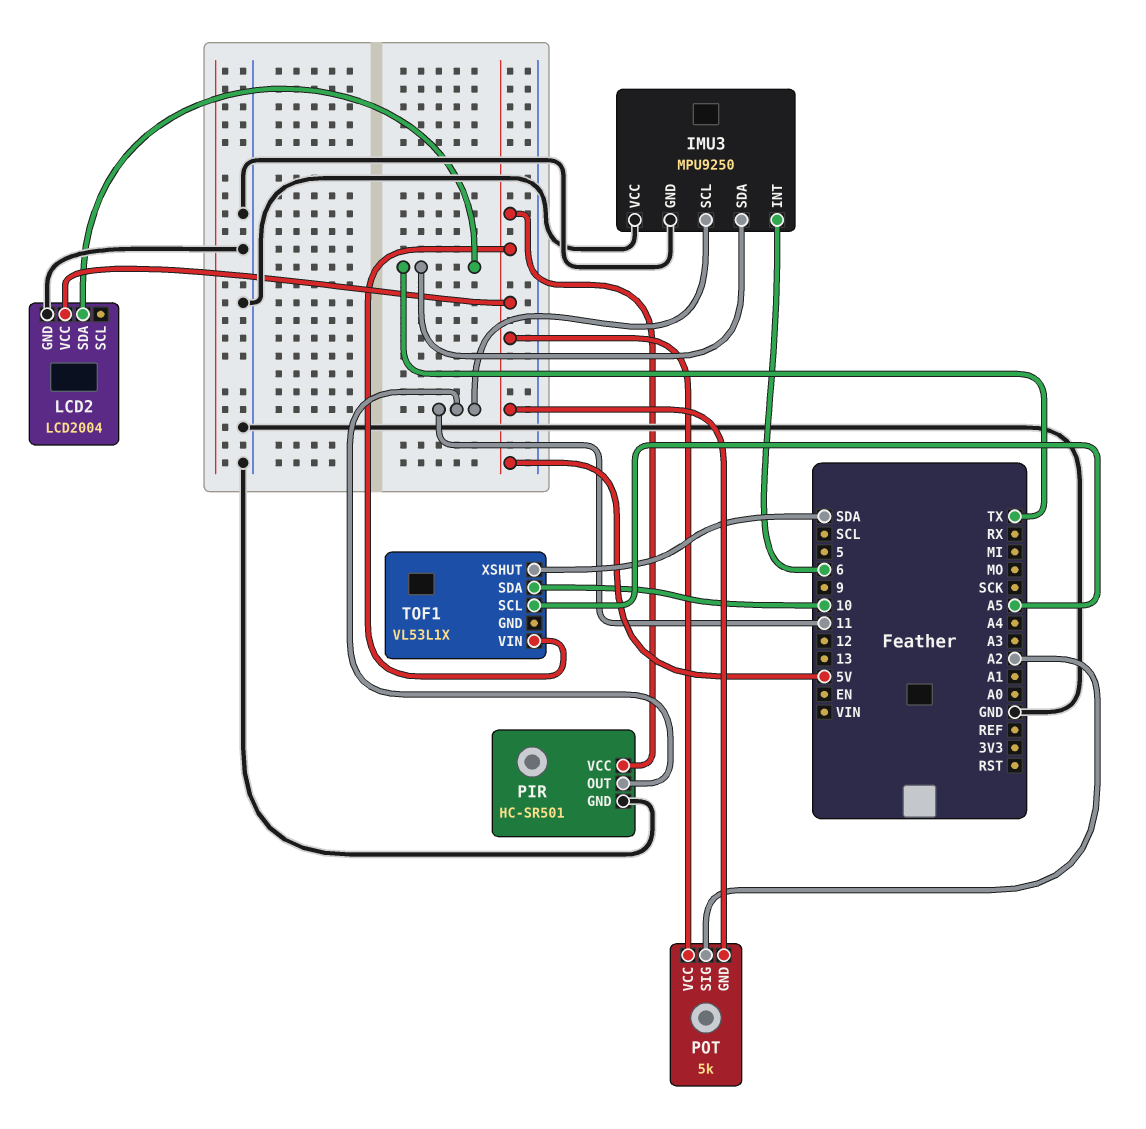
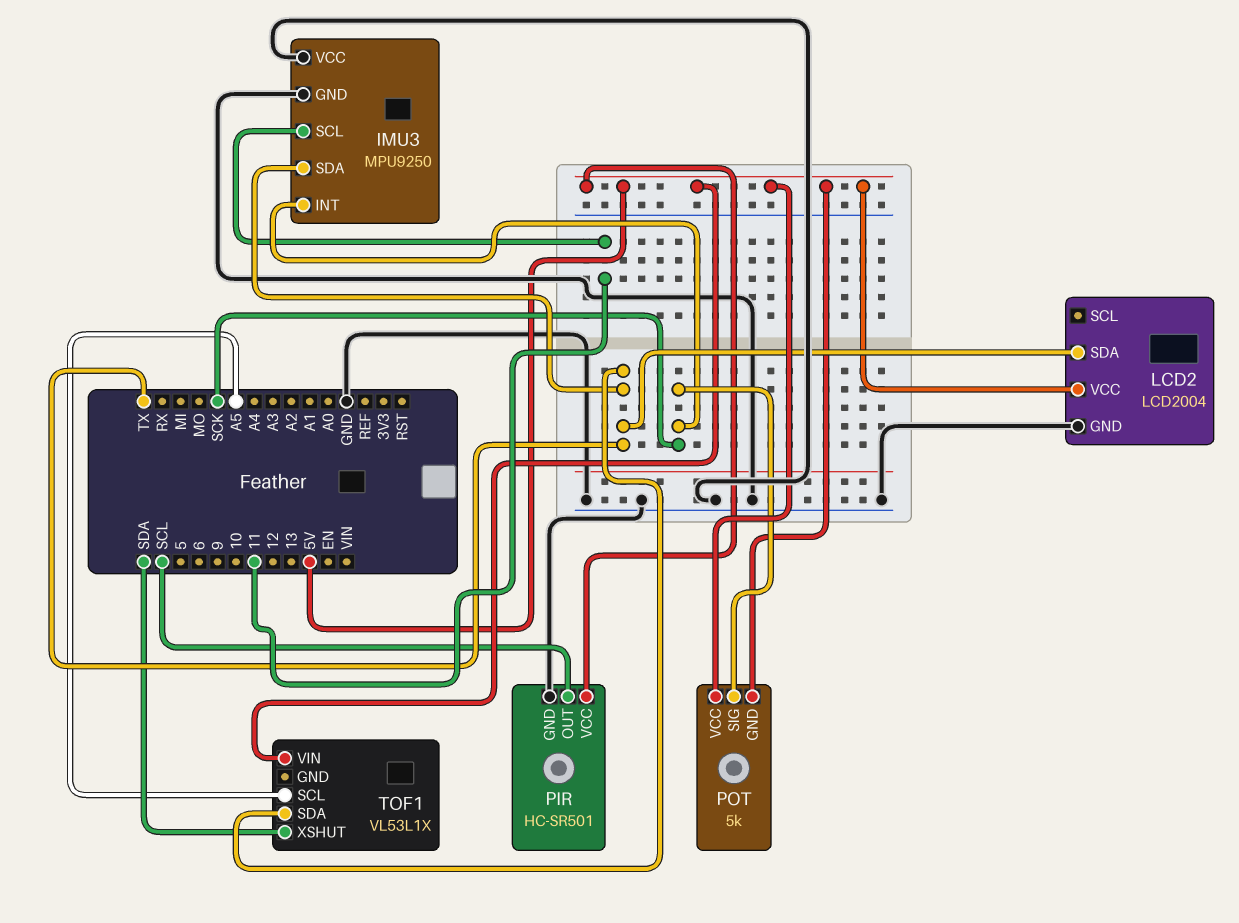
IMU3 pin INT: 6 -> SCK
PIR pin OUT: 11 -> SCL
POT pin SIG: A2 -> SCK
TOF1 pin SDA: 10 -> TX

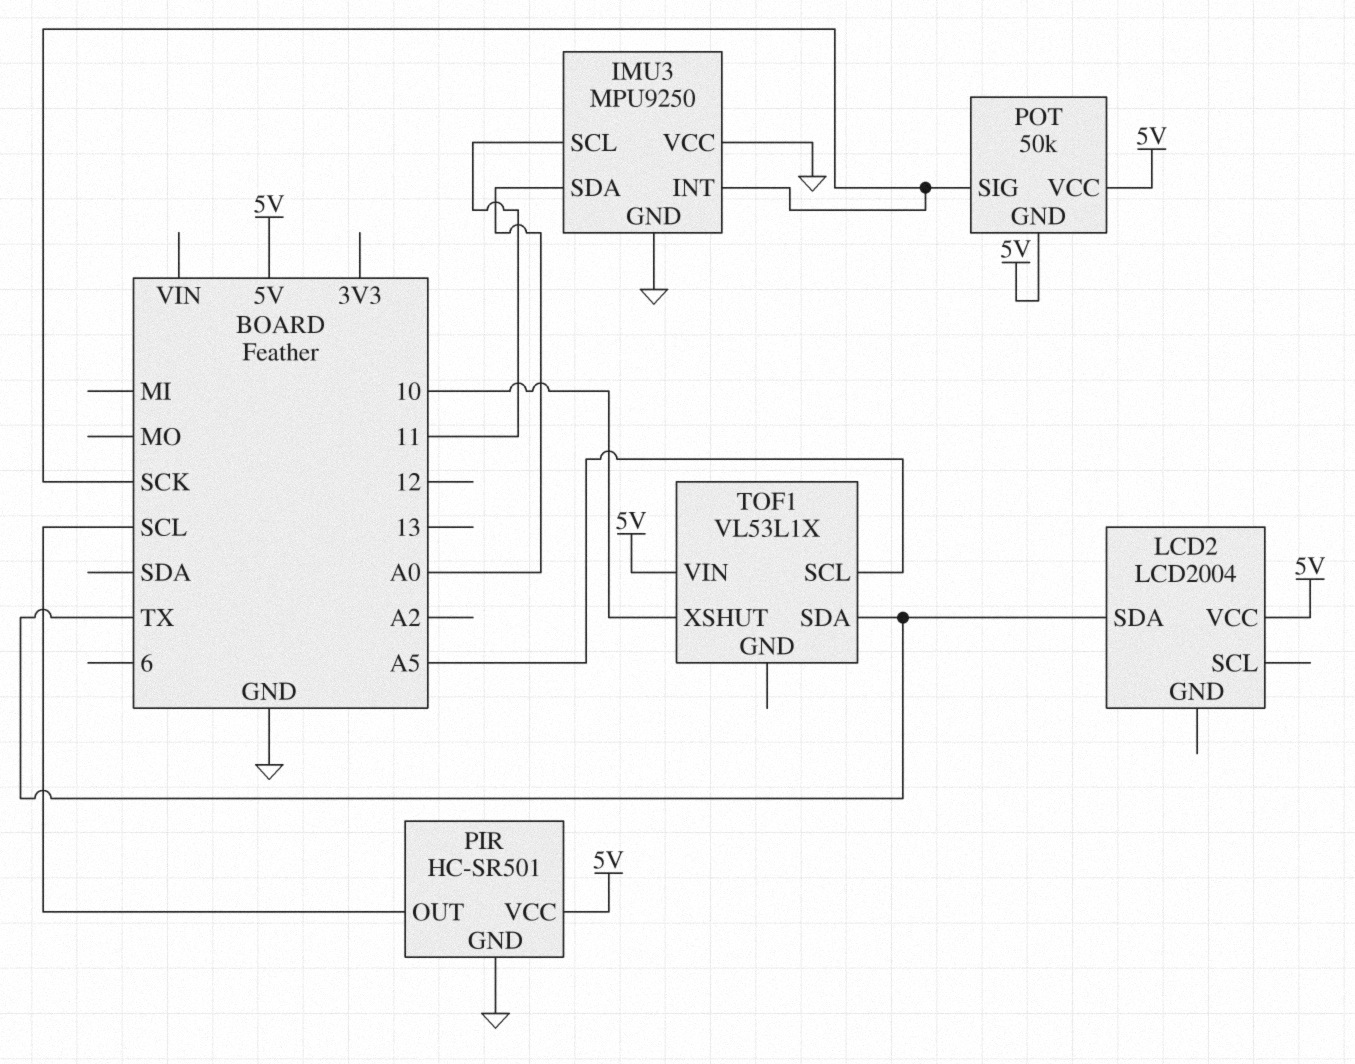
IMU3 pin SDA: TX -> A0
LCD2 pin GND: GND -> none
POT: 5k -> 50k
TOF1 pin XSHUT: SDA -> 10

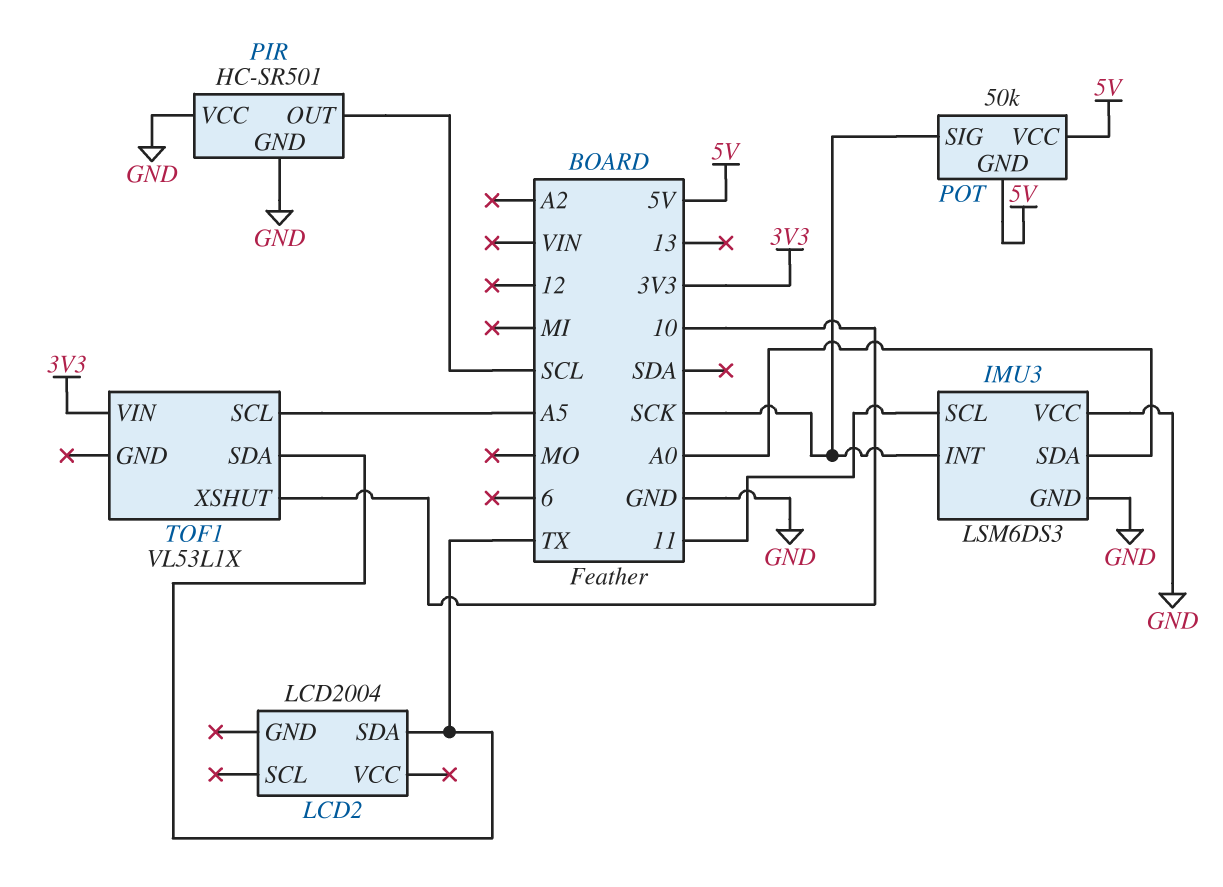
IMU3: MPU9250 -> LSM6DS3
LCD2 pin VCC: 5V -> none
PIR pin VCC: 5V -> GND
TOF1 pin VIN: 5V -> 3V3

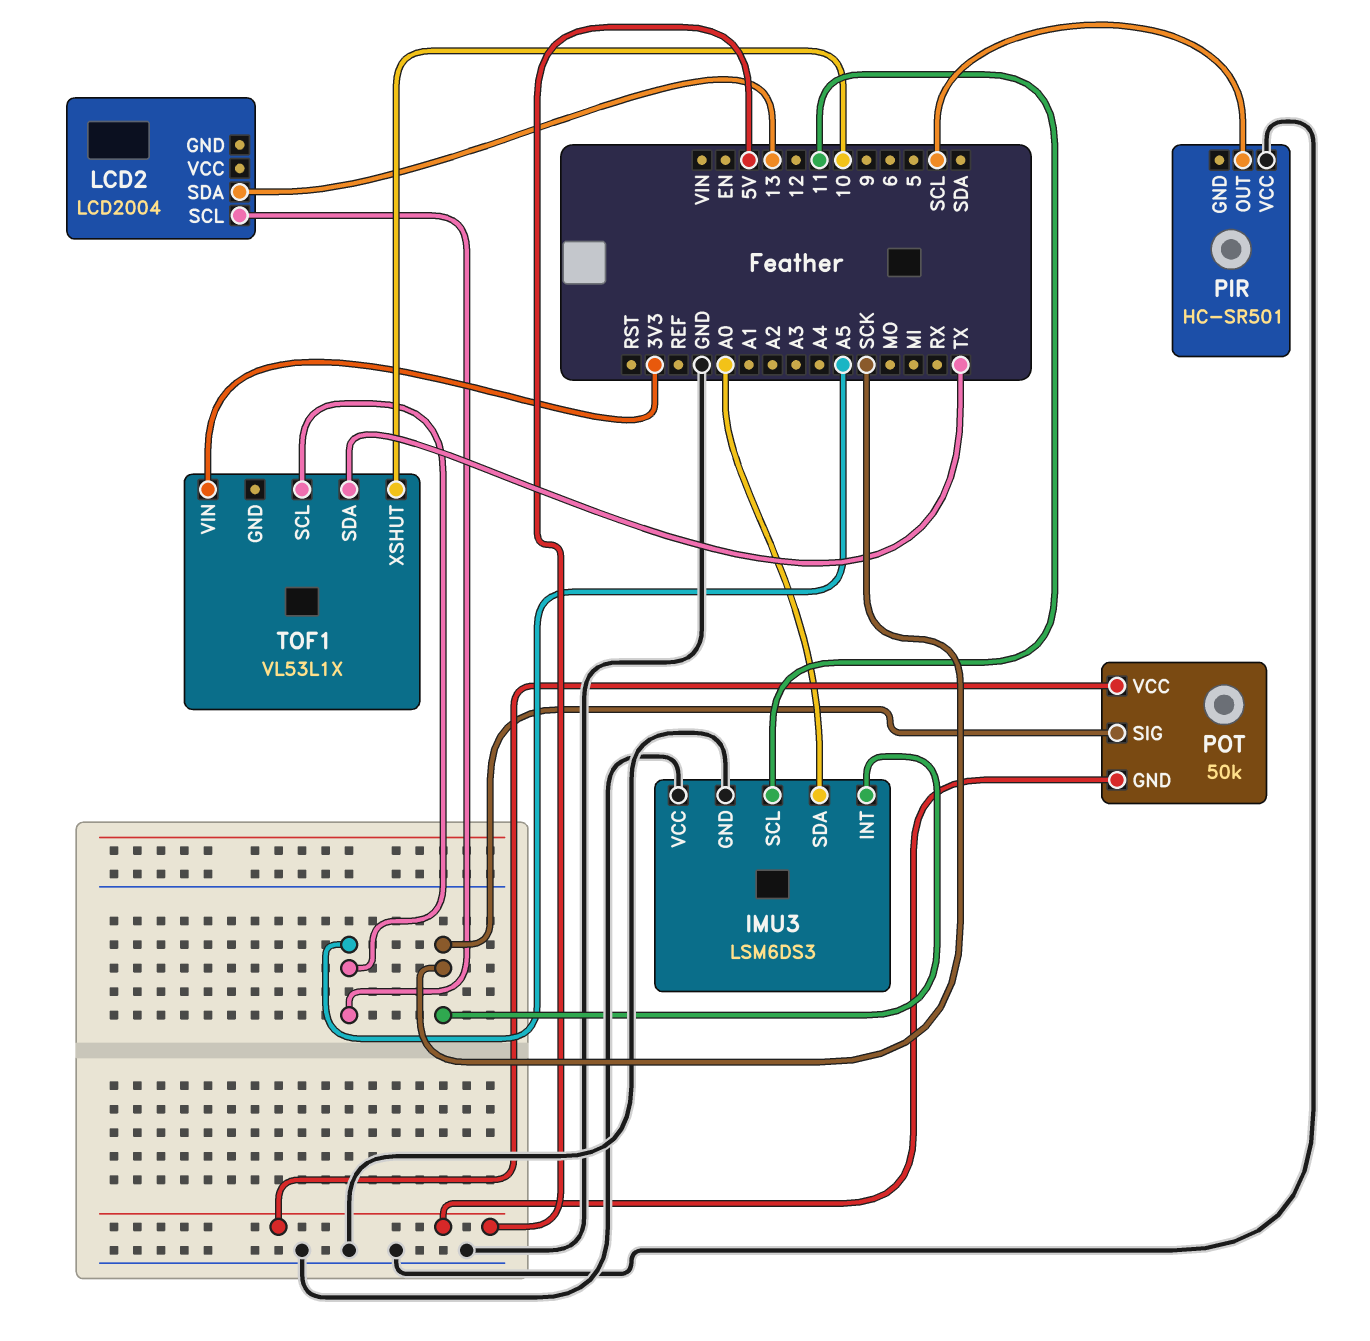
LCD2 pin SCL: none -> A5
LCD2 pin SDA: TX -> 13
PIR pin GND: GND -> none

